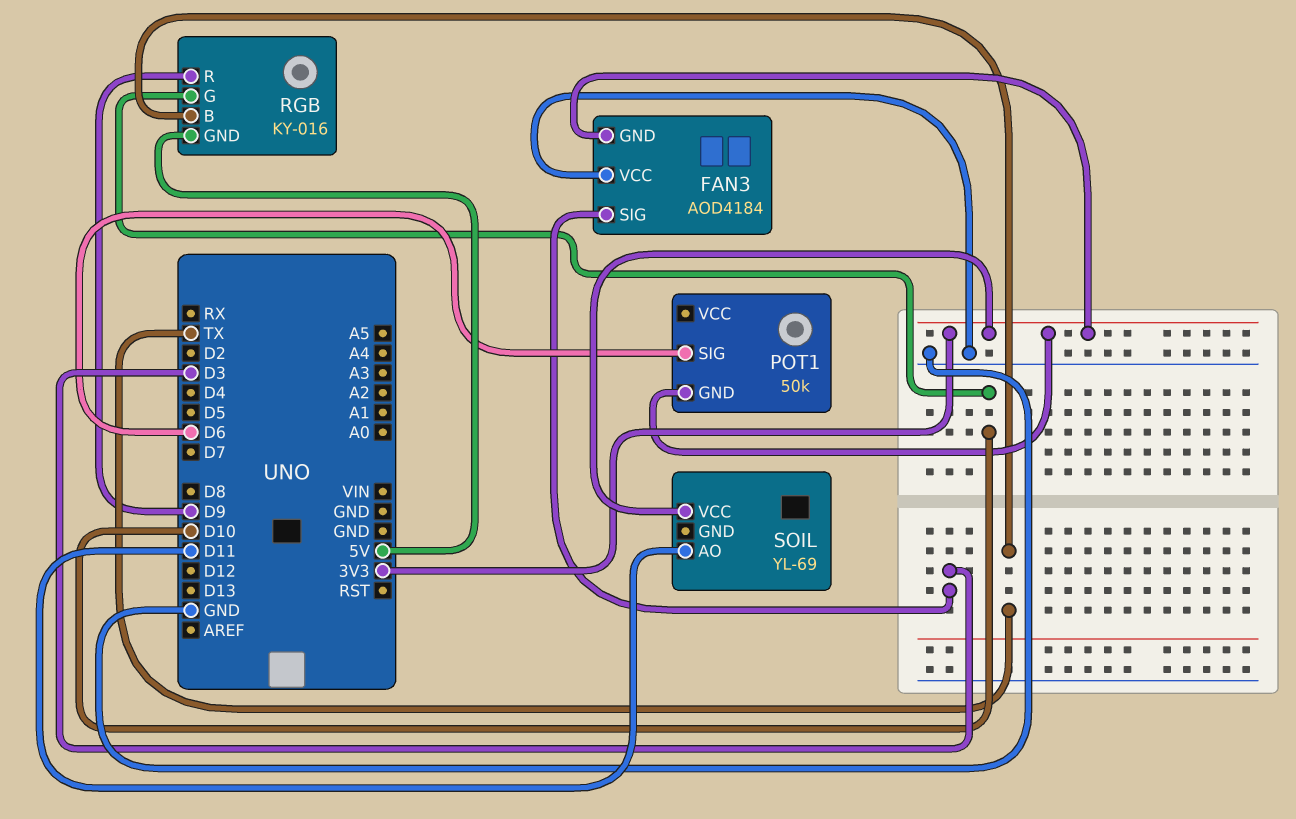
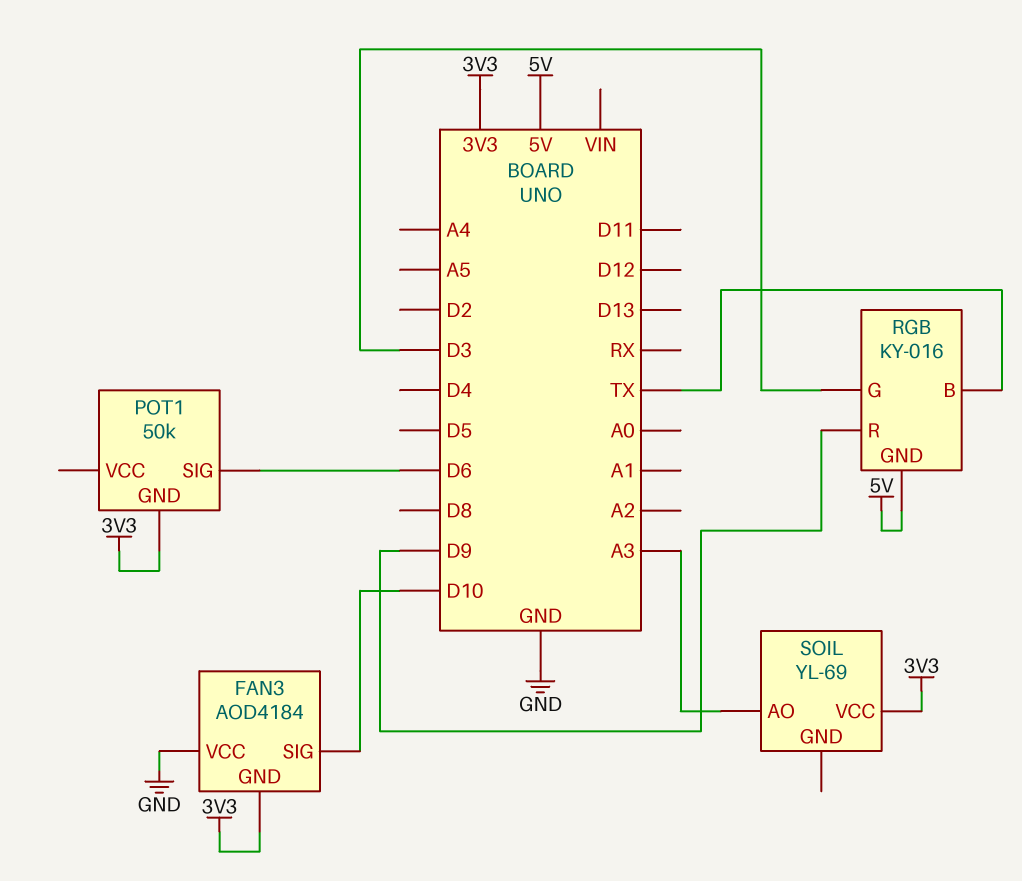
FAN3 pin SIG: D3 -> D10
RGB pin G: D10 -> D3
SOIL pin AO: D11 -> A3

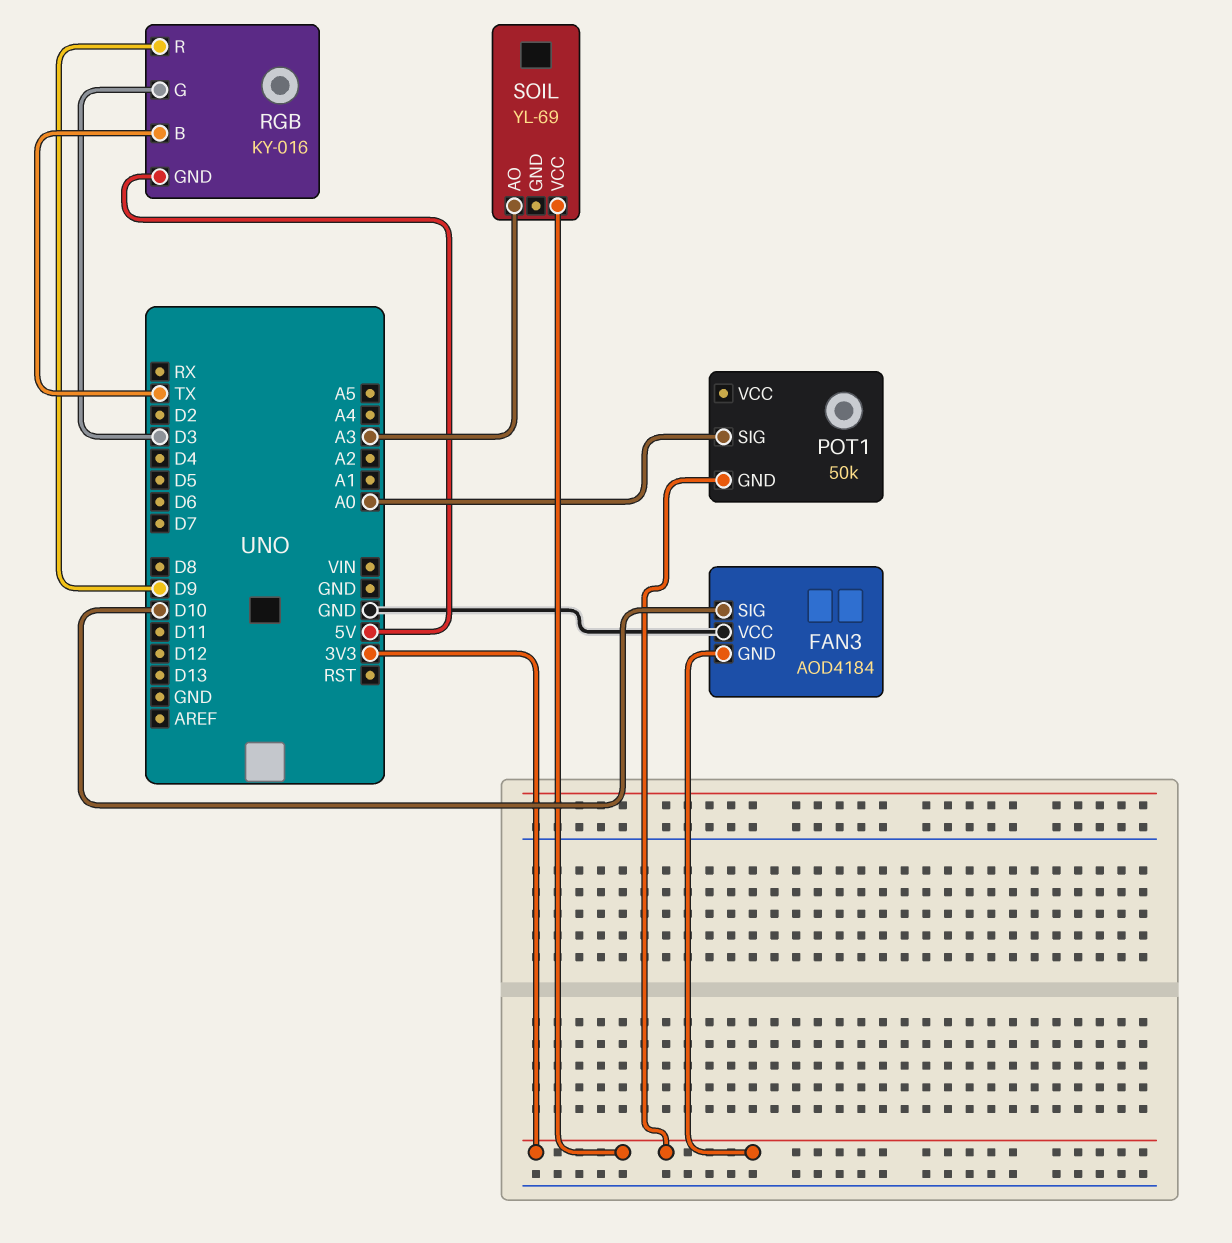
POT1 pin SIG: D6 -> A0

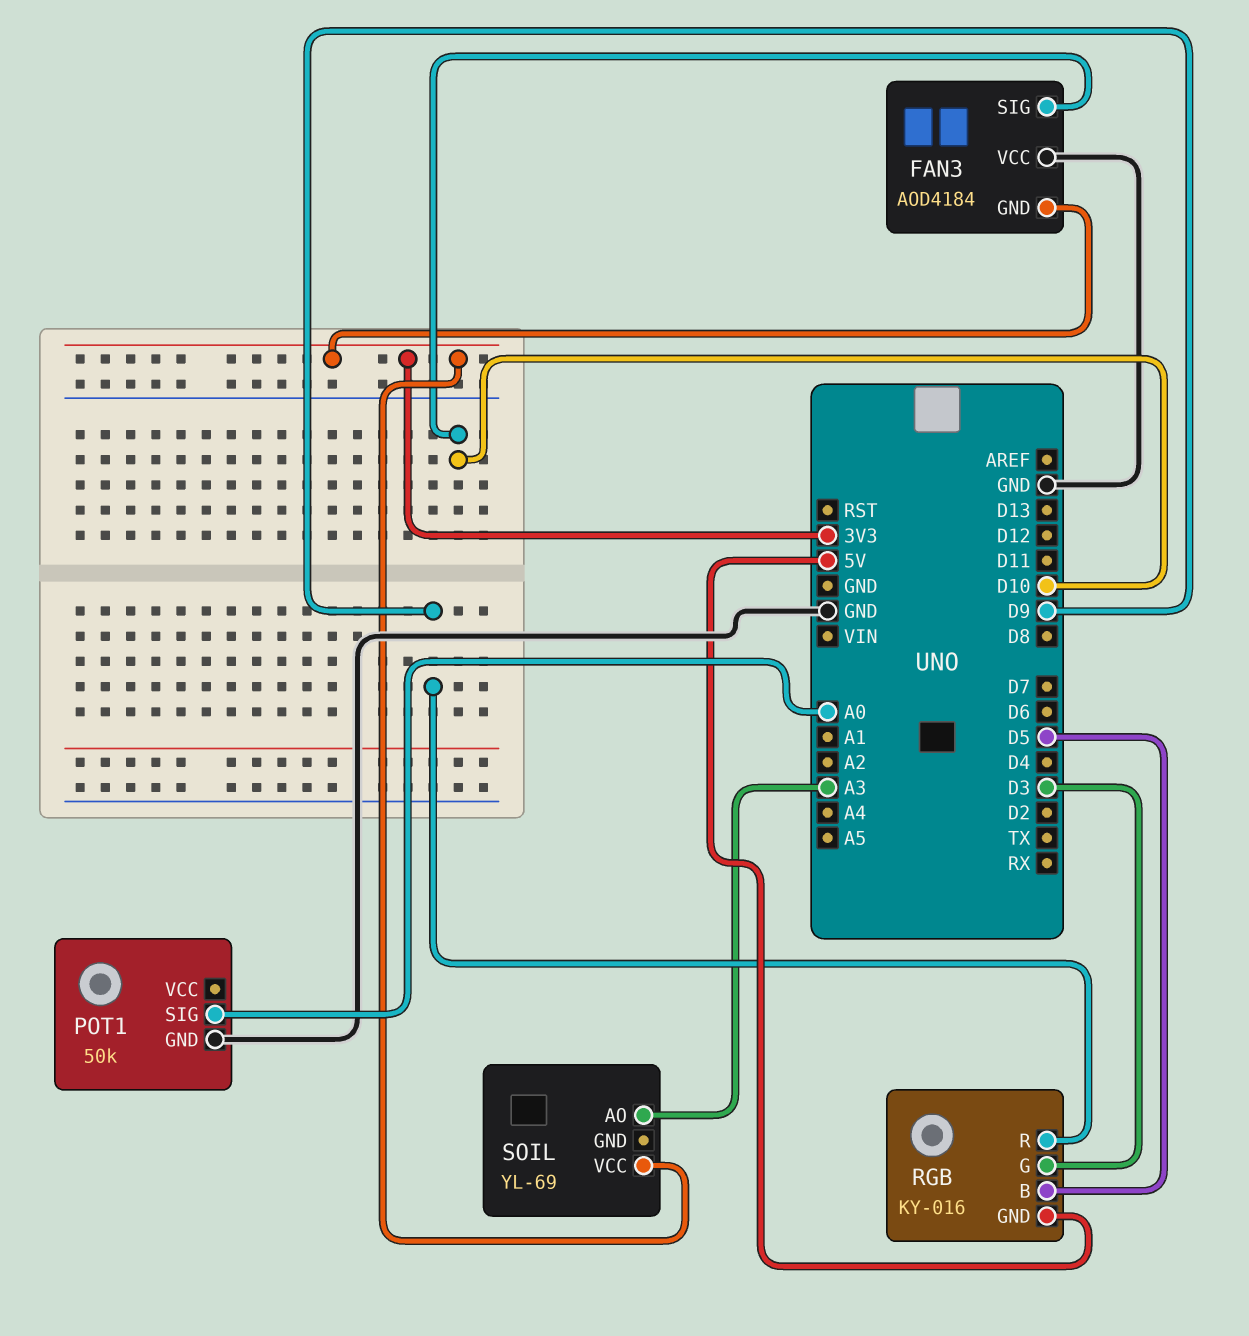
POT1 pin GND: 3V3 -> GND
RGB pin B: TX -> D5

